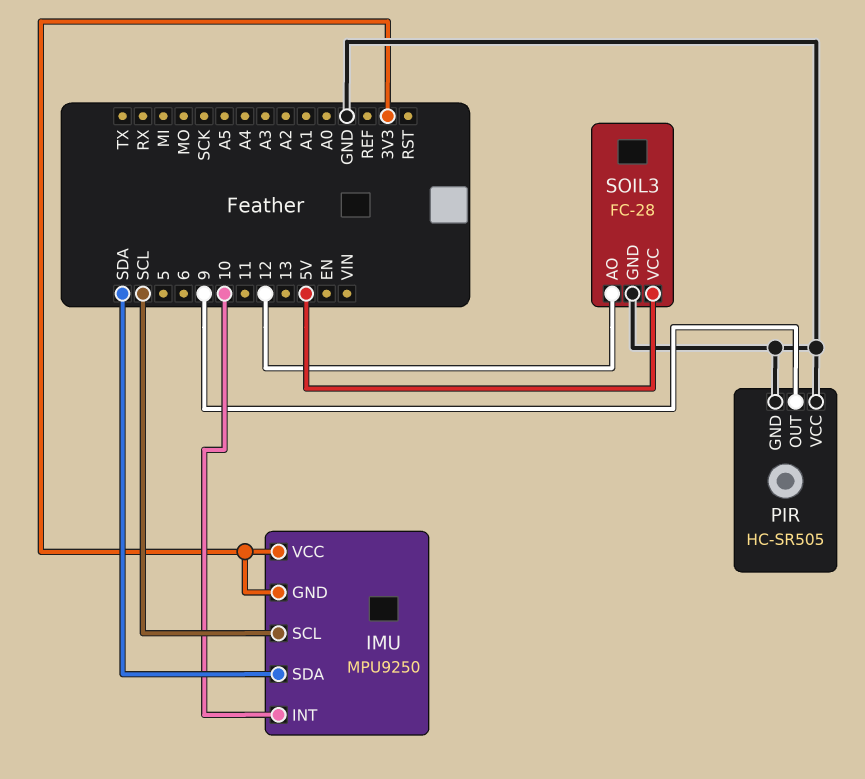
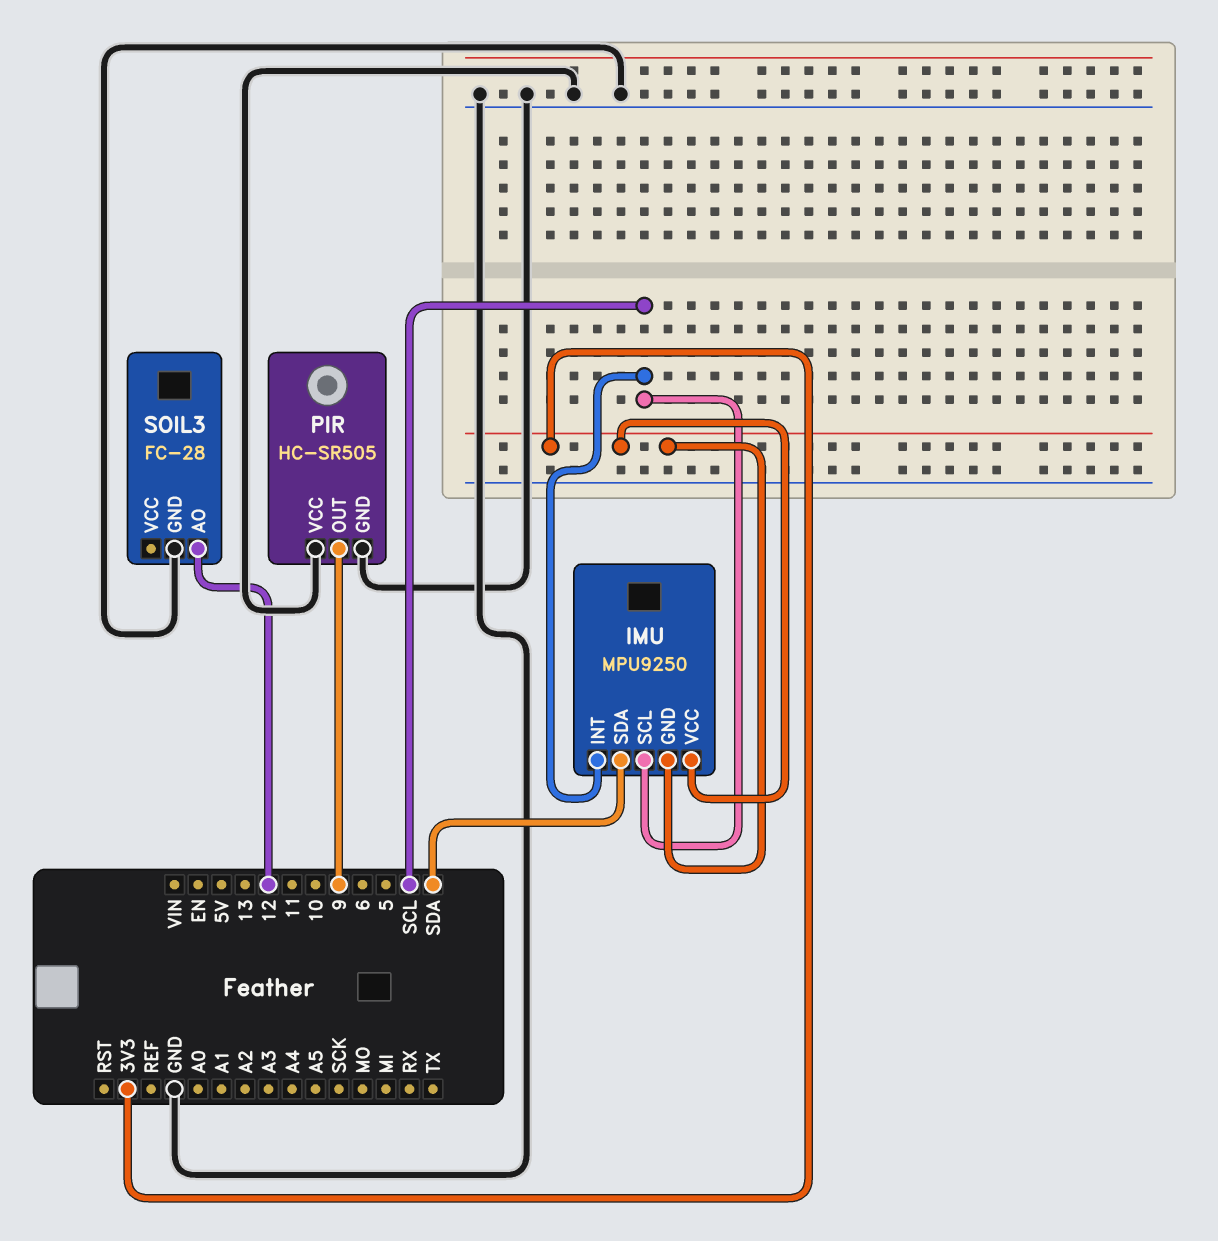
IMU pin INT: 10 -> SCL
SOIL3 pin VCC: 5V -> none

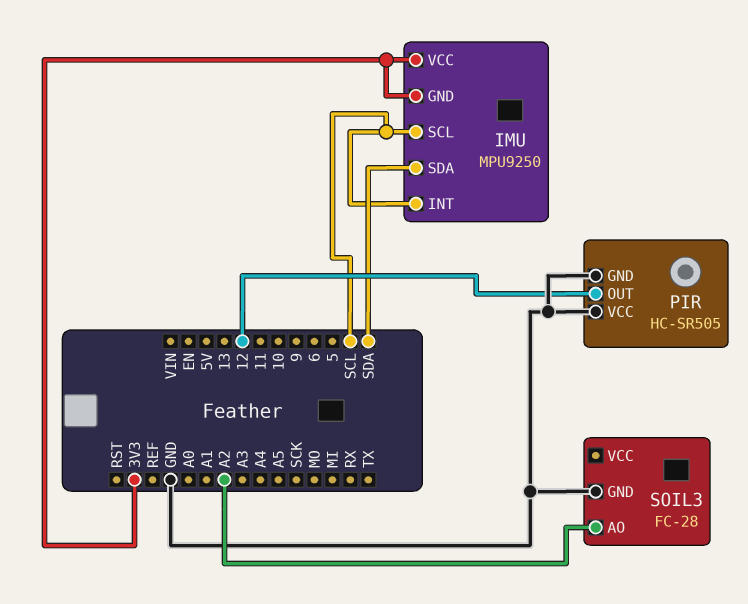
PIR pin OUT: 9 -> 12
SOIL3 pin AO: 12 -> A2

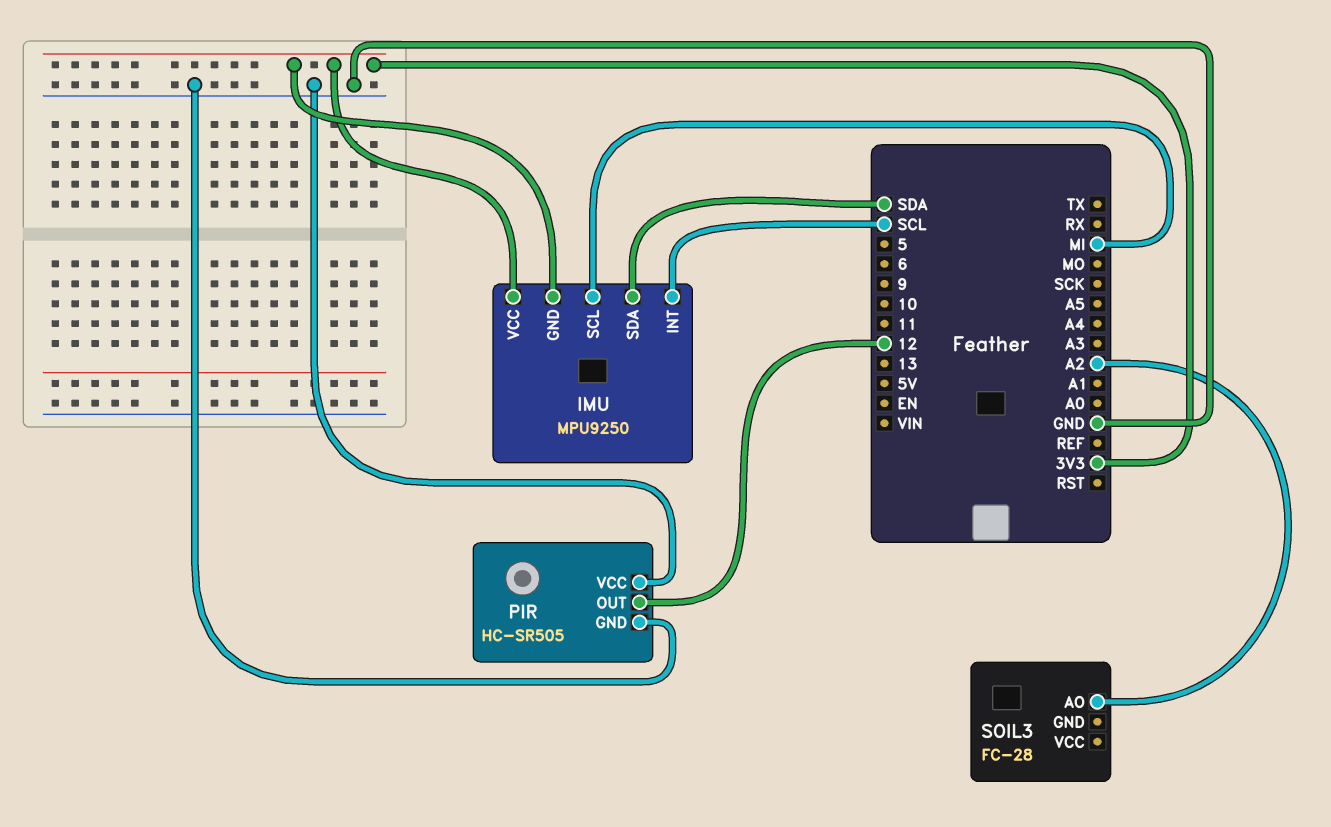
IMU pin SCL: SCL -> MI
SOIL3 pin GND: GND -> none

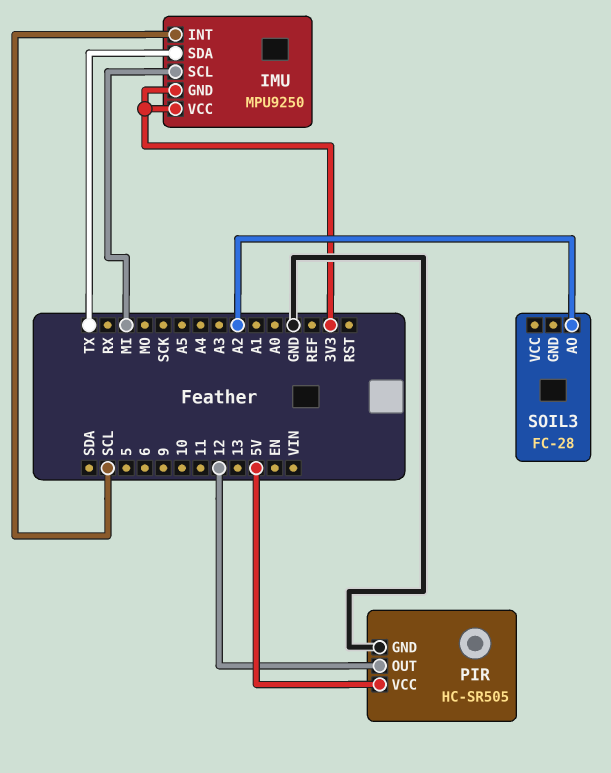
IMU pin SDA: SDA -> TX
PIR pin VCC: GND -> 5V

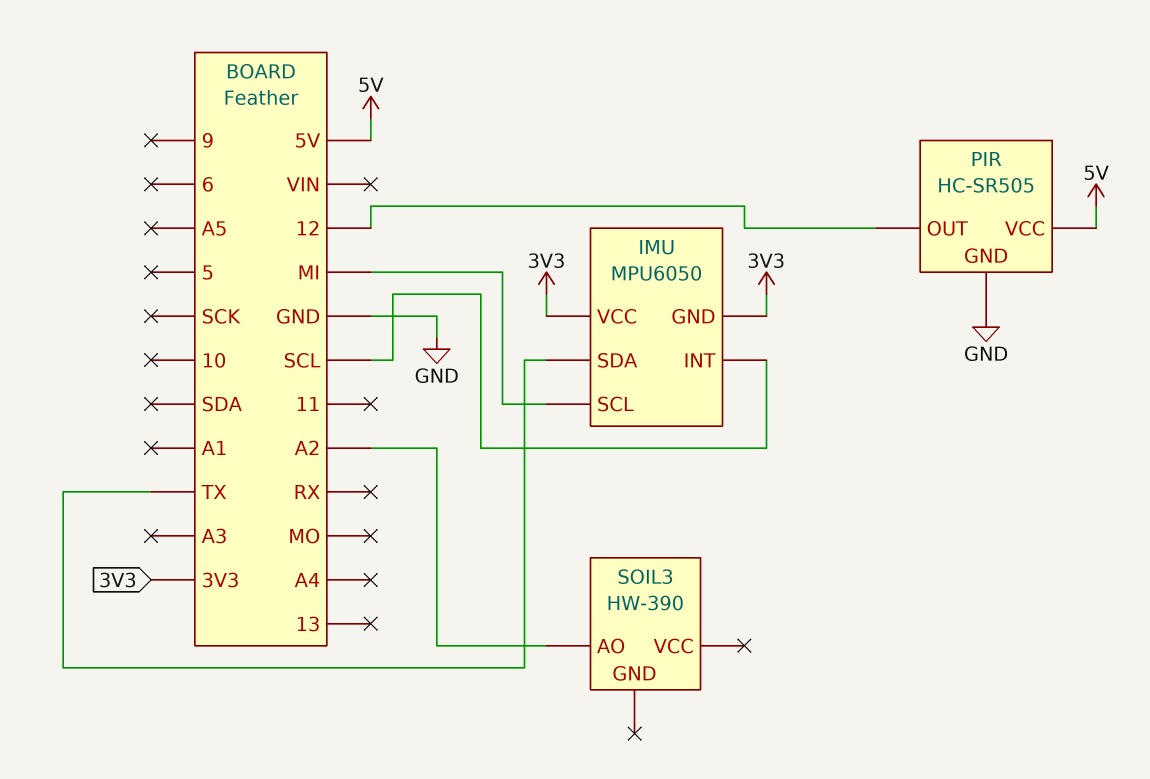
IMU: MPU9250 -> MPU6050
SOIL3: FC-28 -> HW-390

